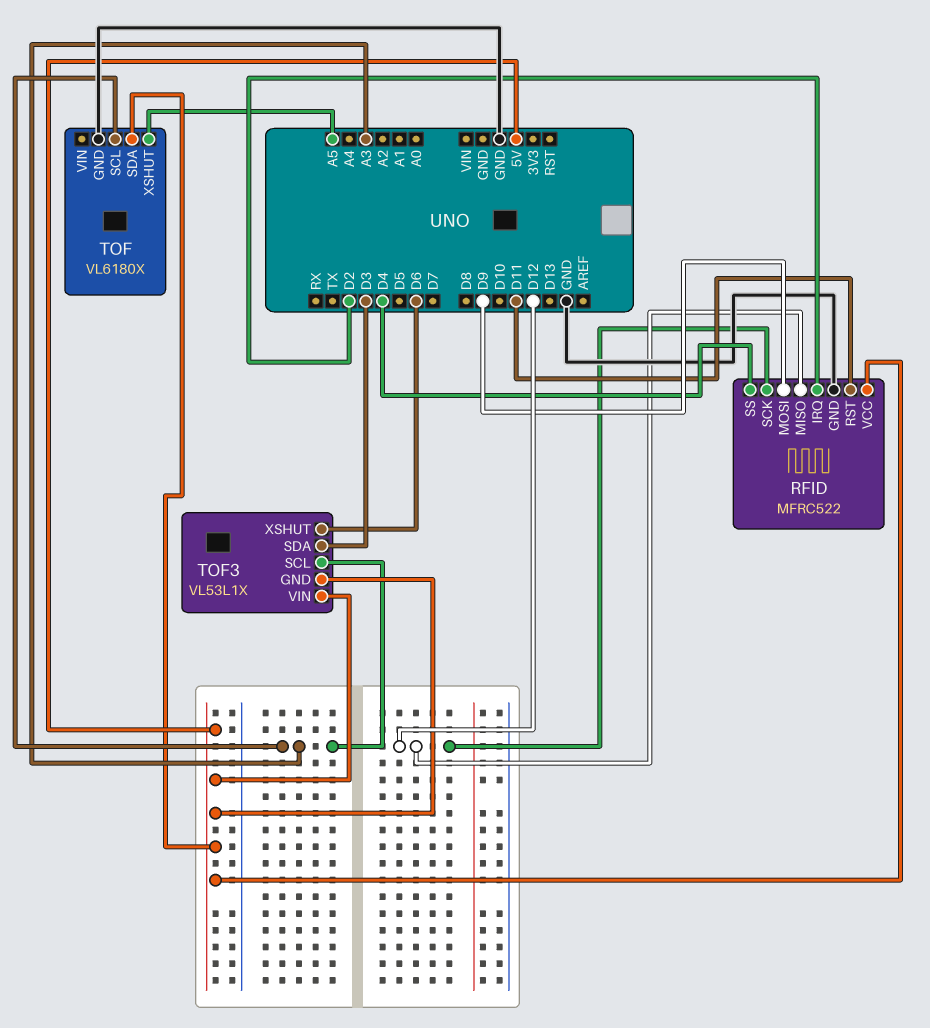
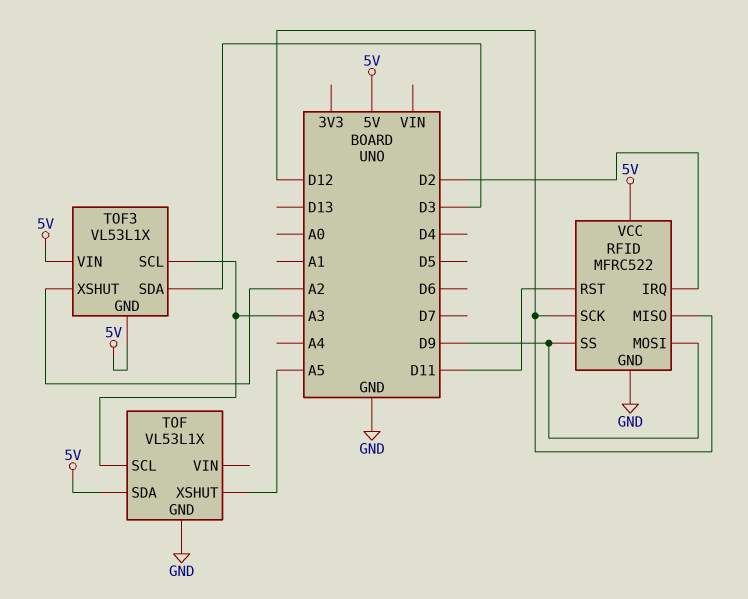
RFID pin SS: D4 -> D9
TOF: VL6180X -> VL53L1X
TOF3 pin XSHUT: D6 -> A2

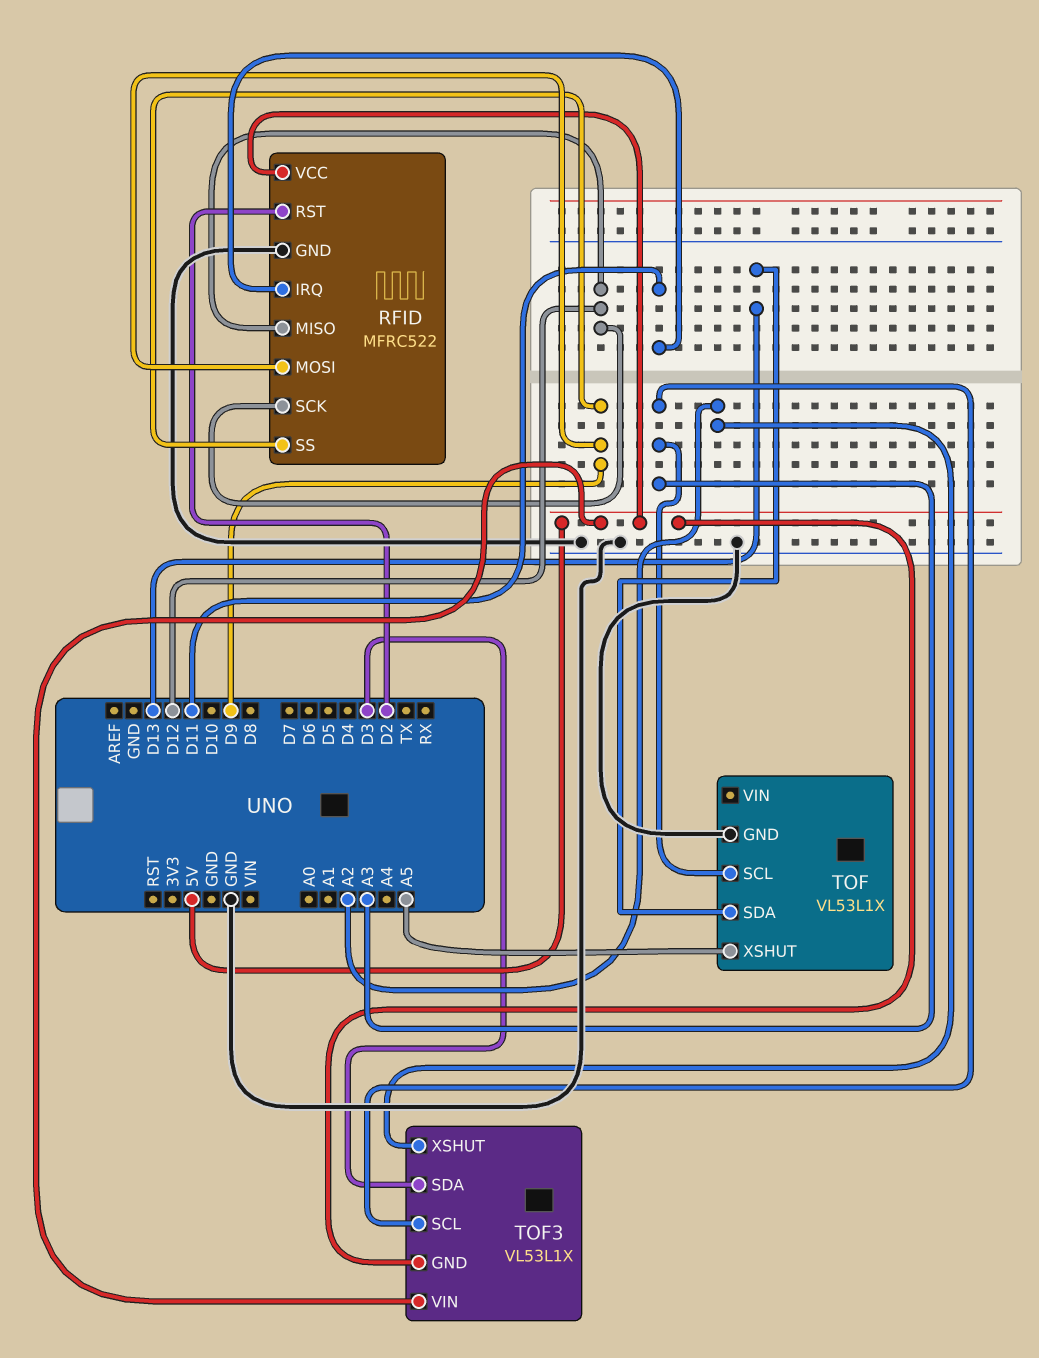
RFID pin IRQ: D2 -> D11
RFID pin RST: D11 -> D2
TOF pin SDA: 5V -> D13

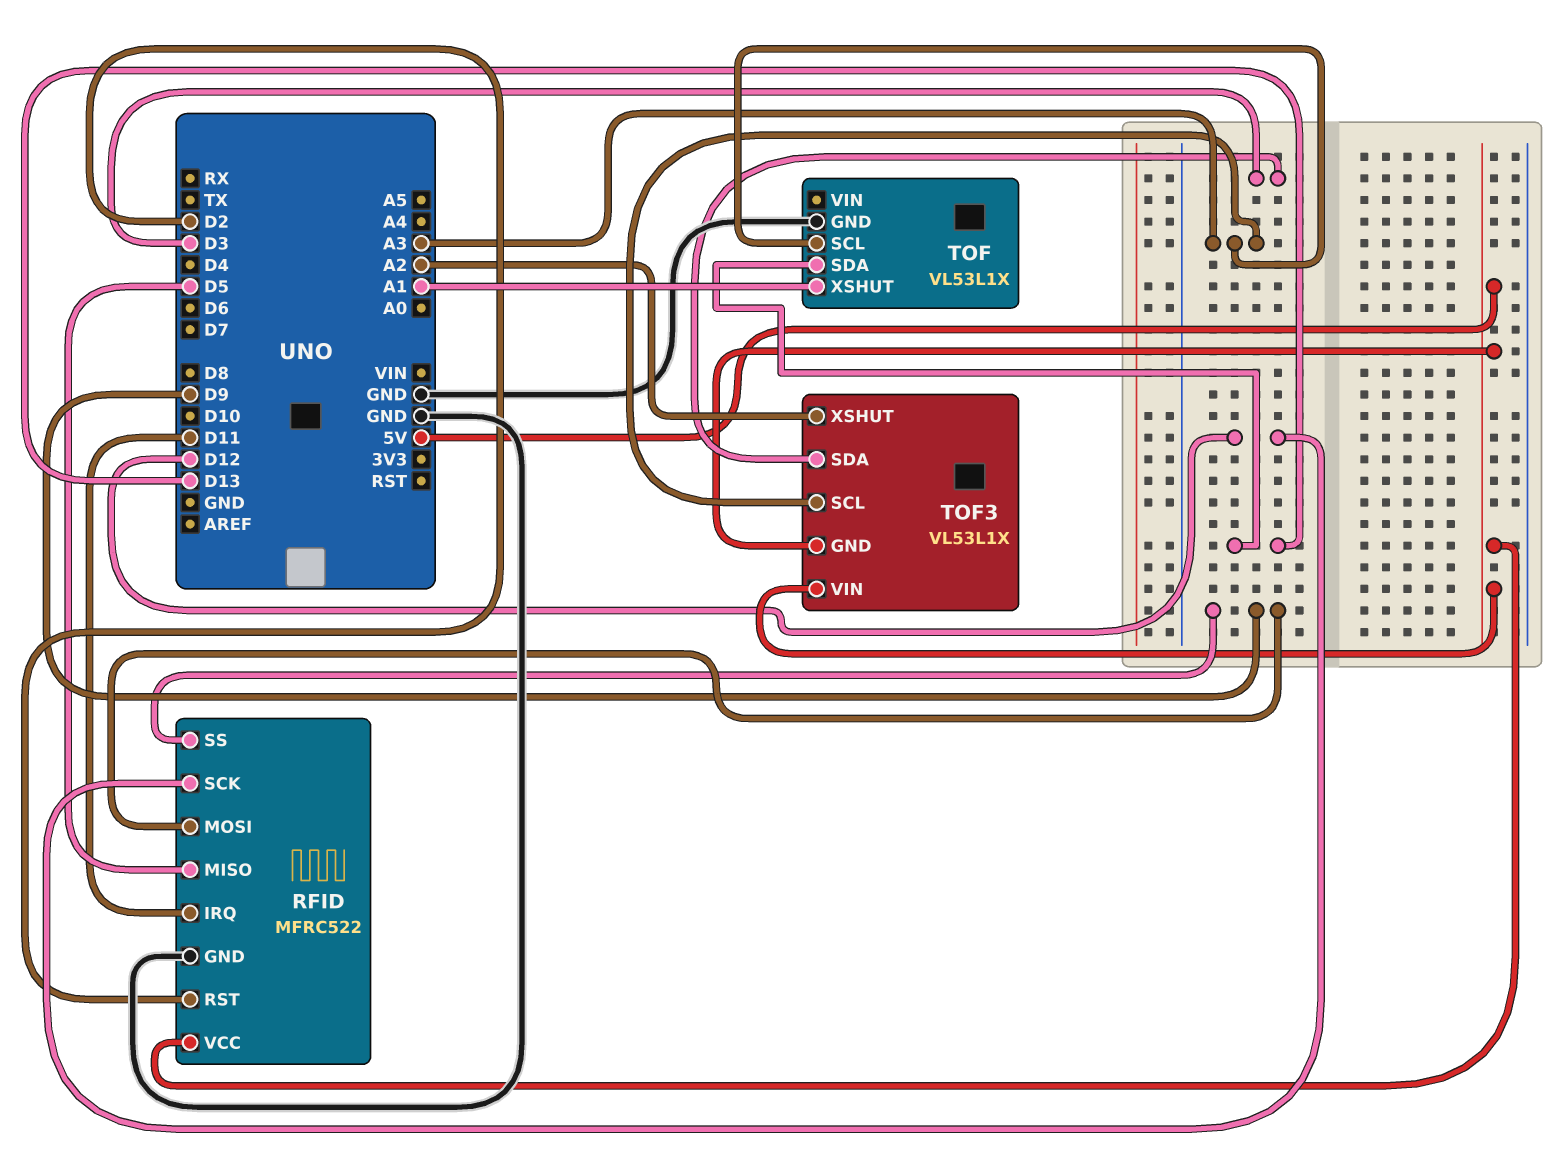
RFID pin MISO: D12 -> D5
TOF pin XSHUT: A5 -> A1

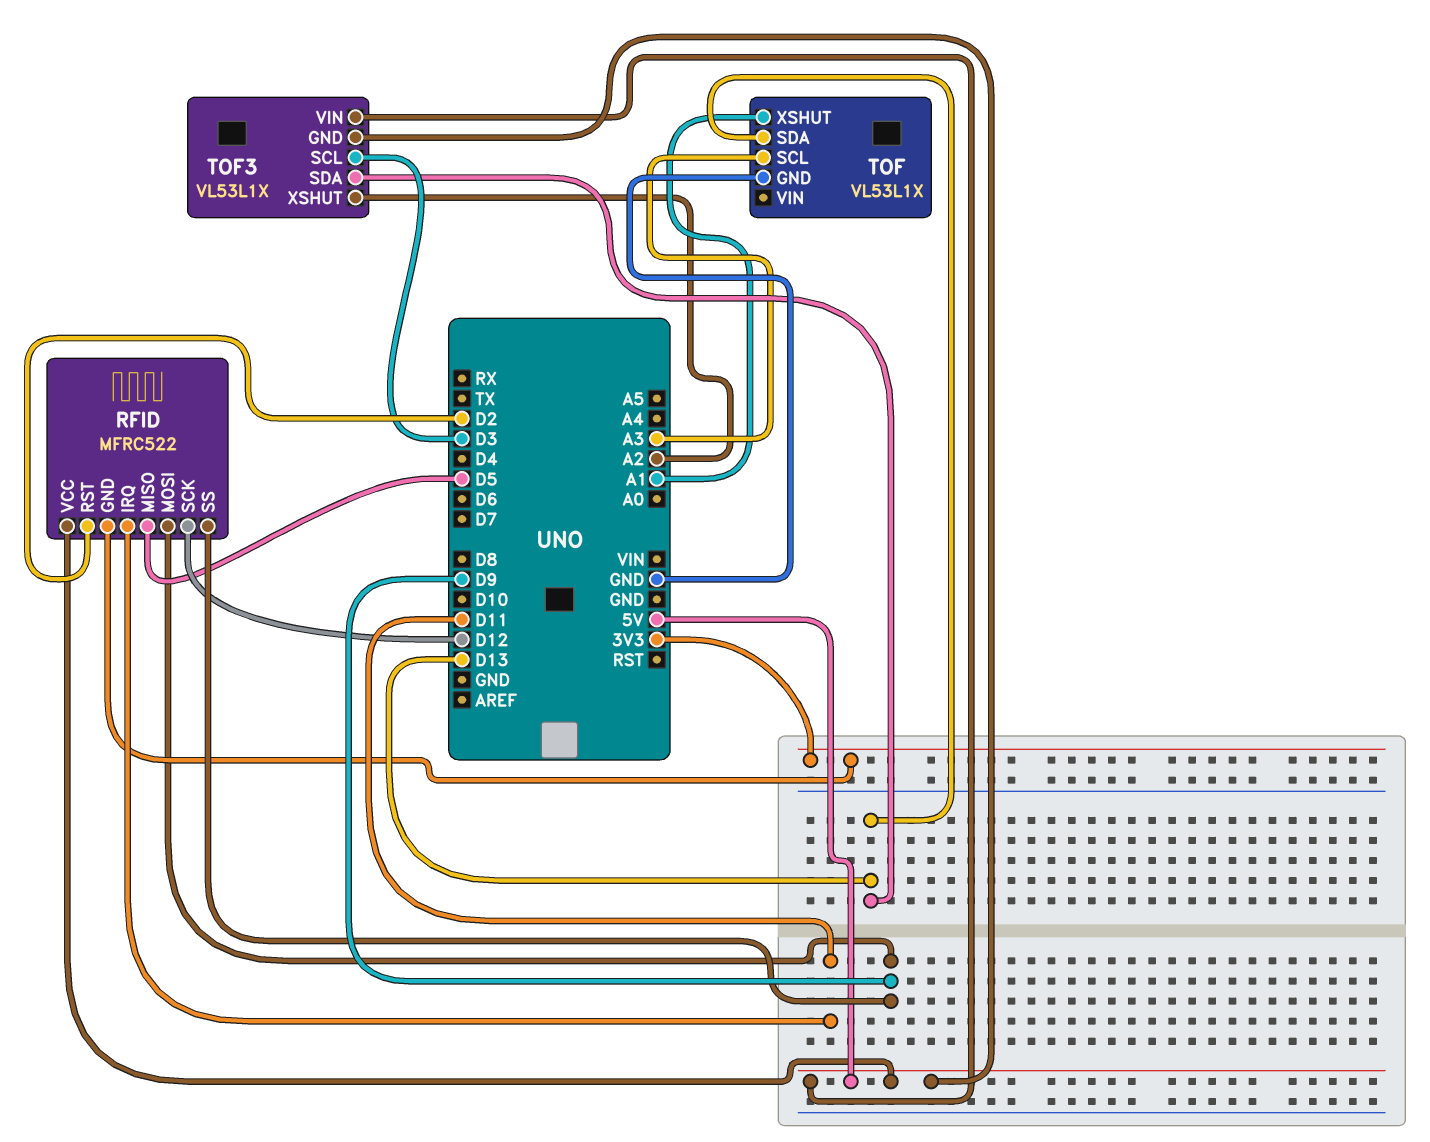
RFID pin GND: GND -> 3V3
TOF3 pin SCL: A3 -> D3
TOF3 pin SDA: D3 -> D13

